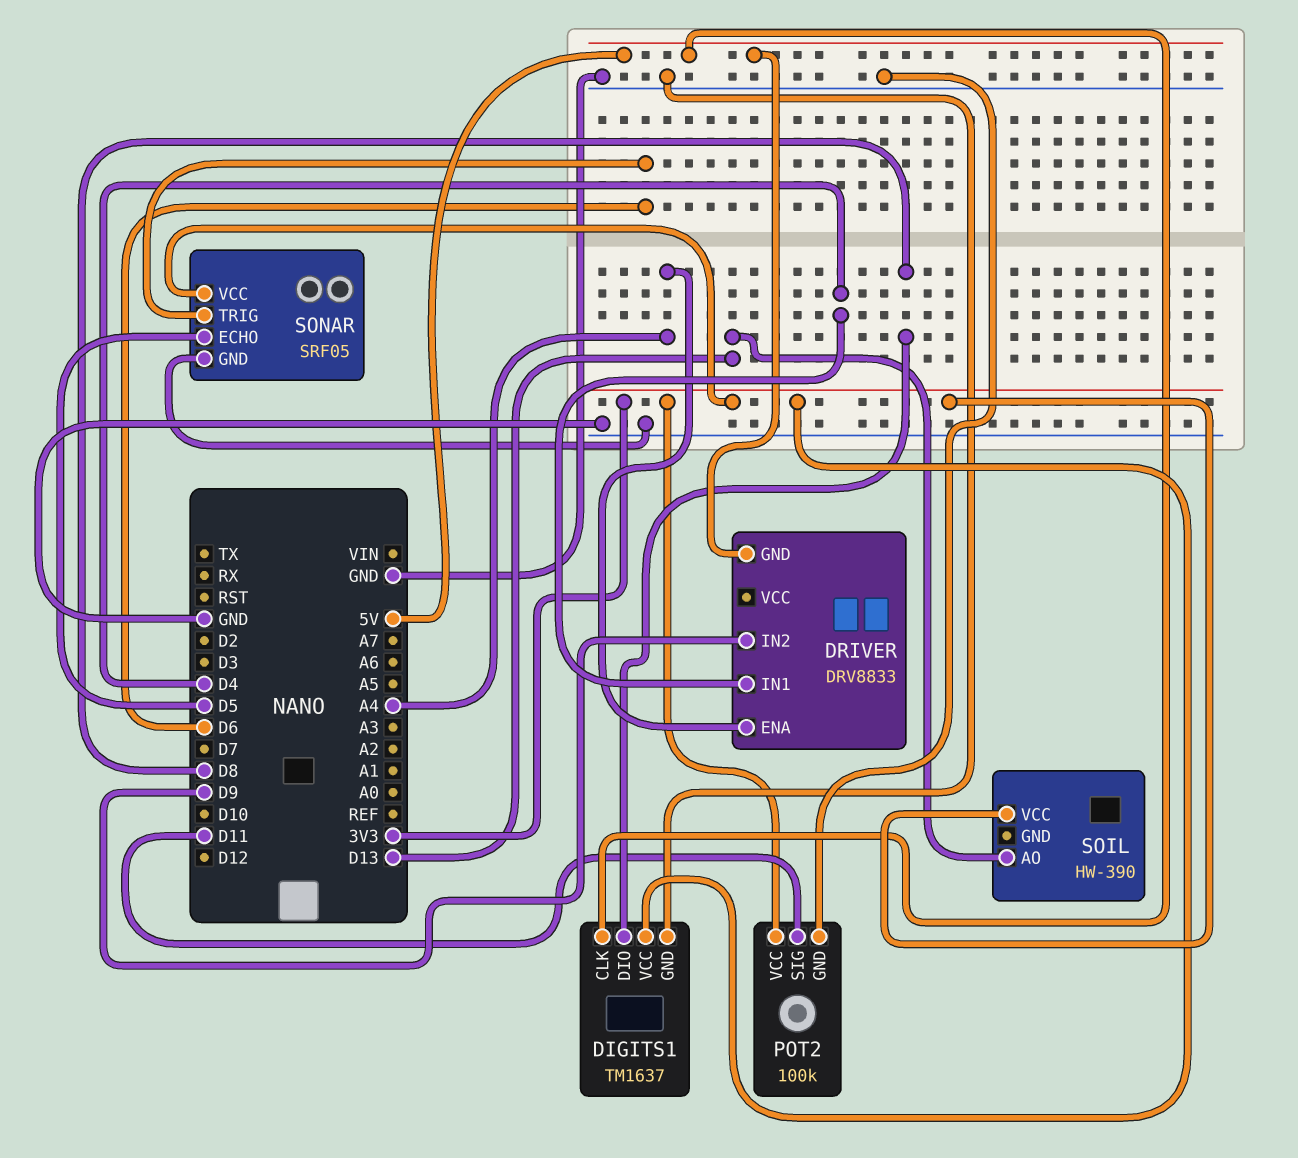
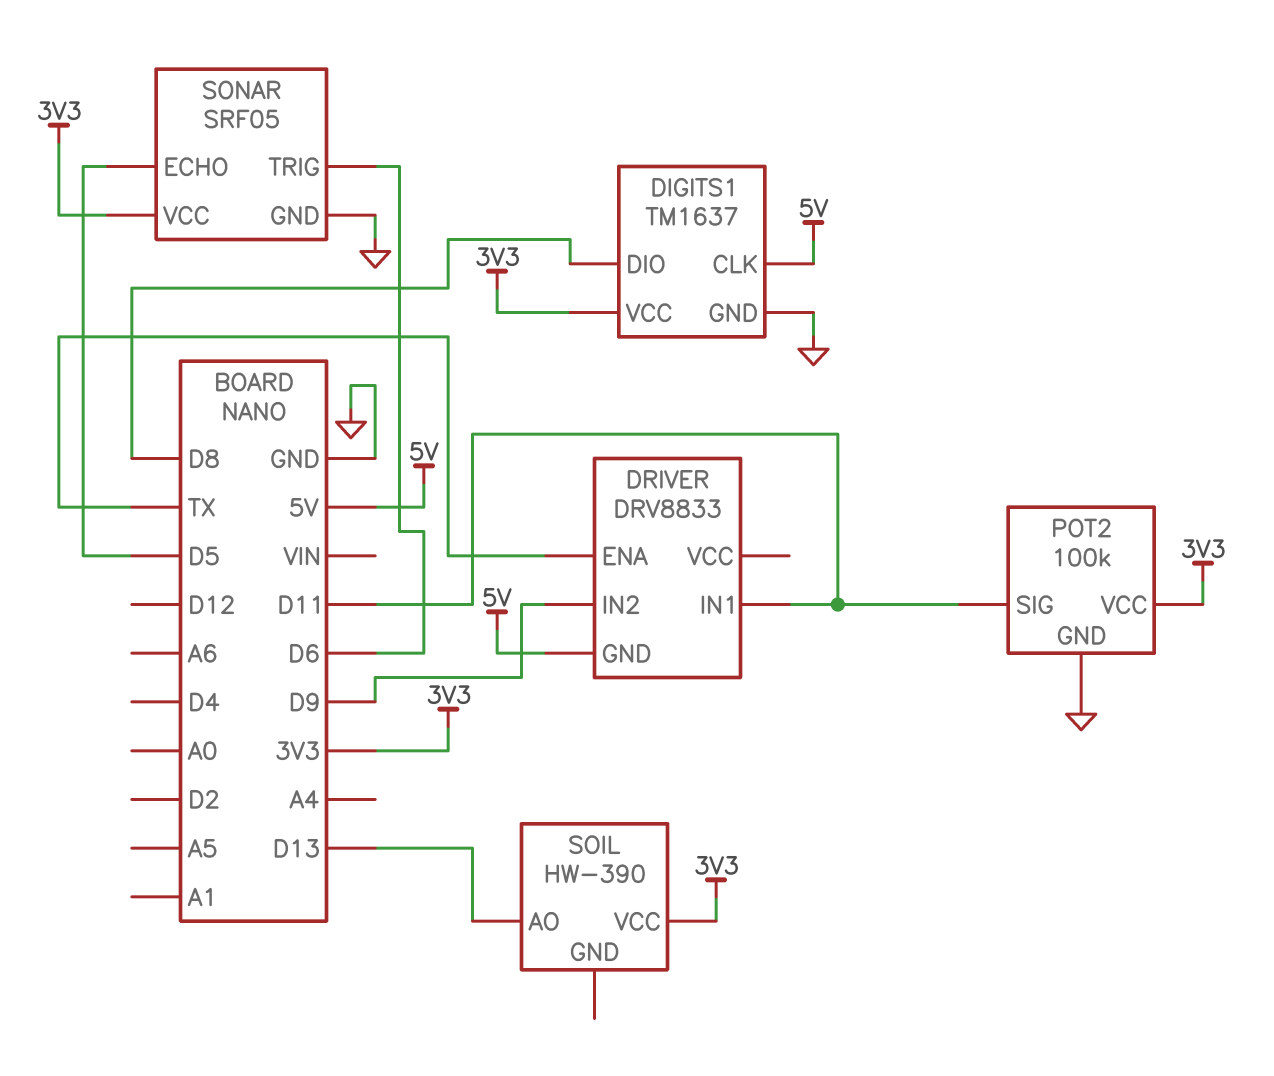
DRIVER pin ENA: A4 -> TX
DRIVER pin IN1: D4 -> D11

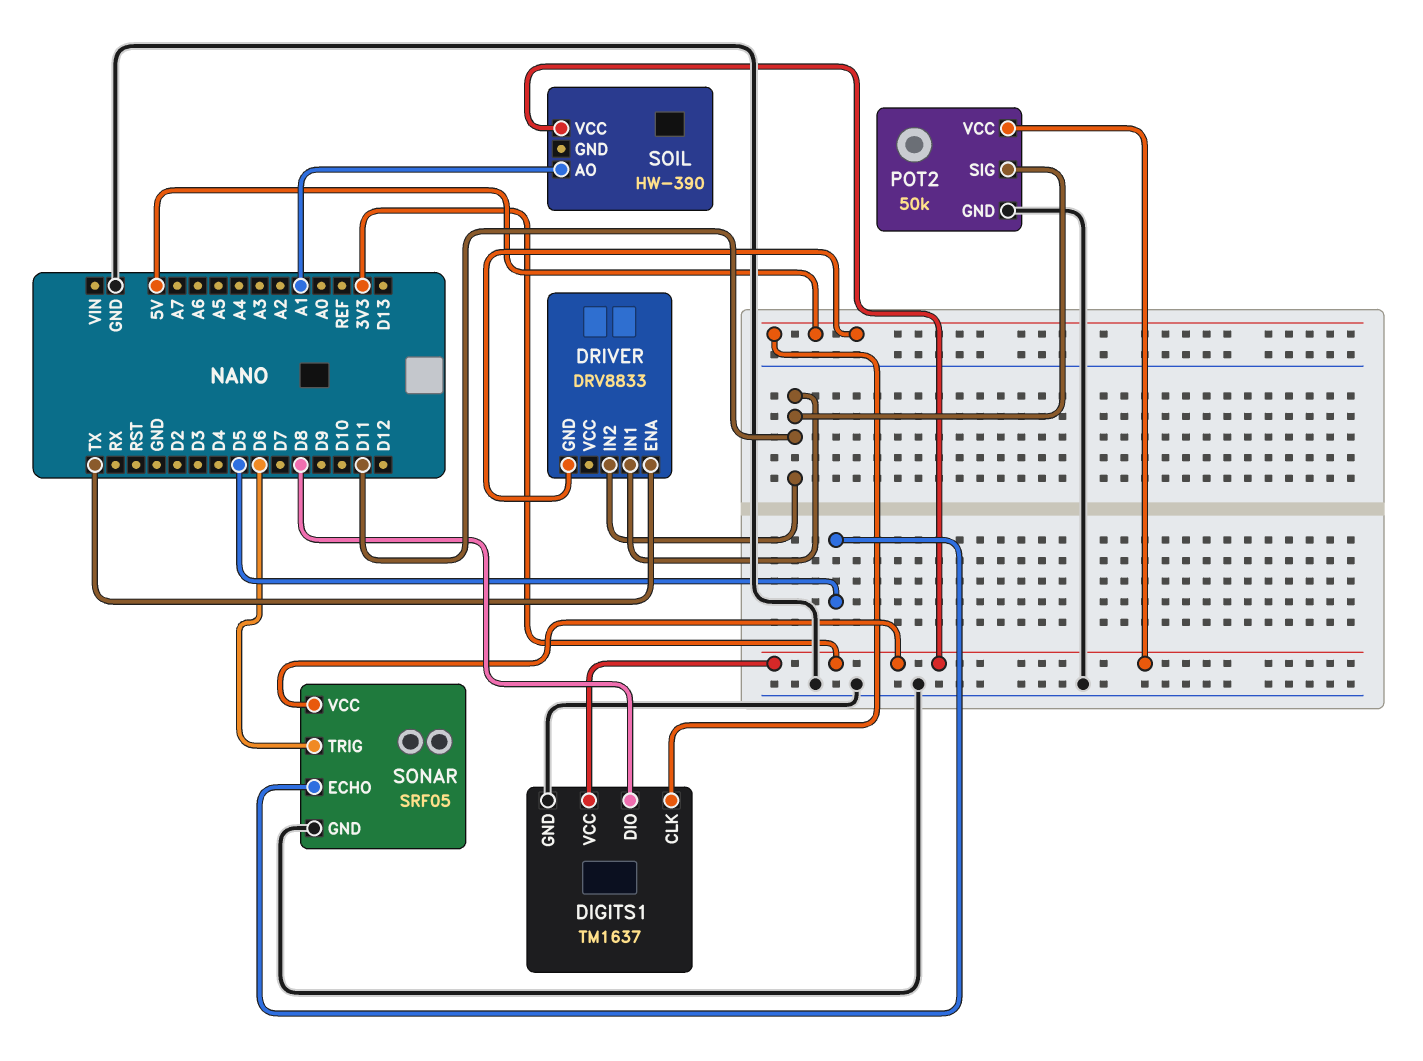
DRIVER pin IN2: D9 -> D11
POT2: 100k -> 50k
SOIL pin AO: D13 -> A1

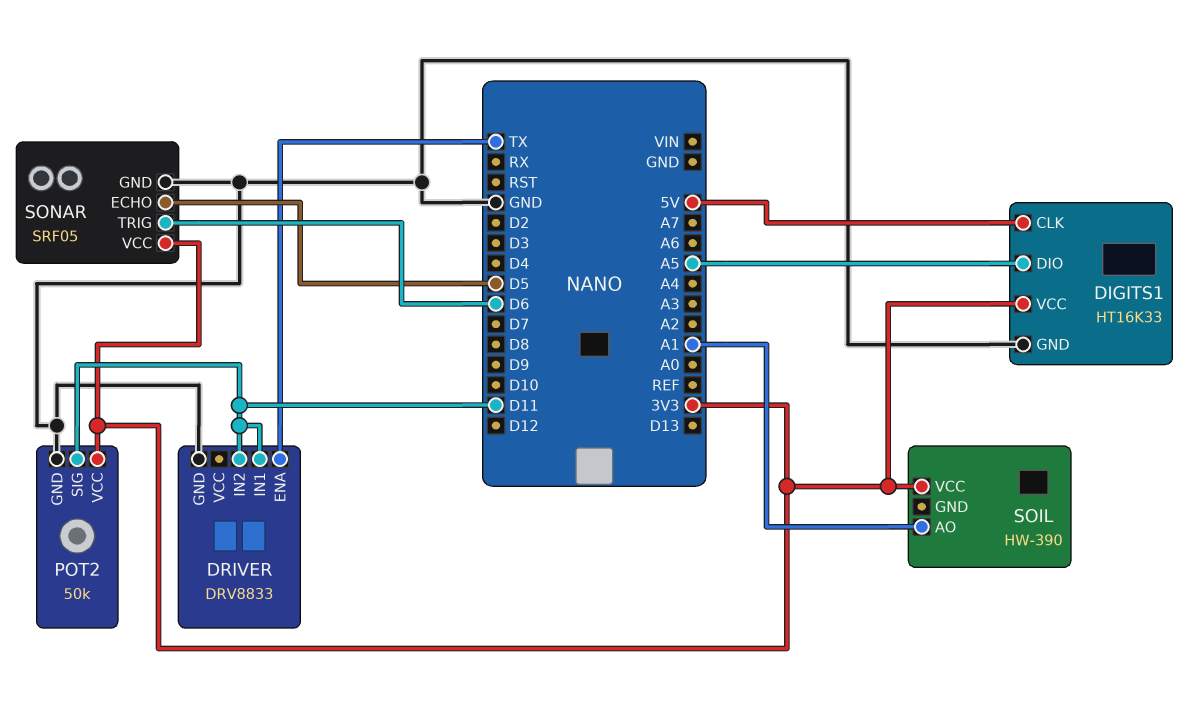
DIGITS1: TM1637 -> HT16K33
DIGITS1 pin DIO: D8 -> A5
DRIVER pin GND: 5V -> GND

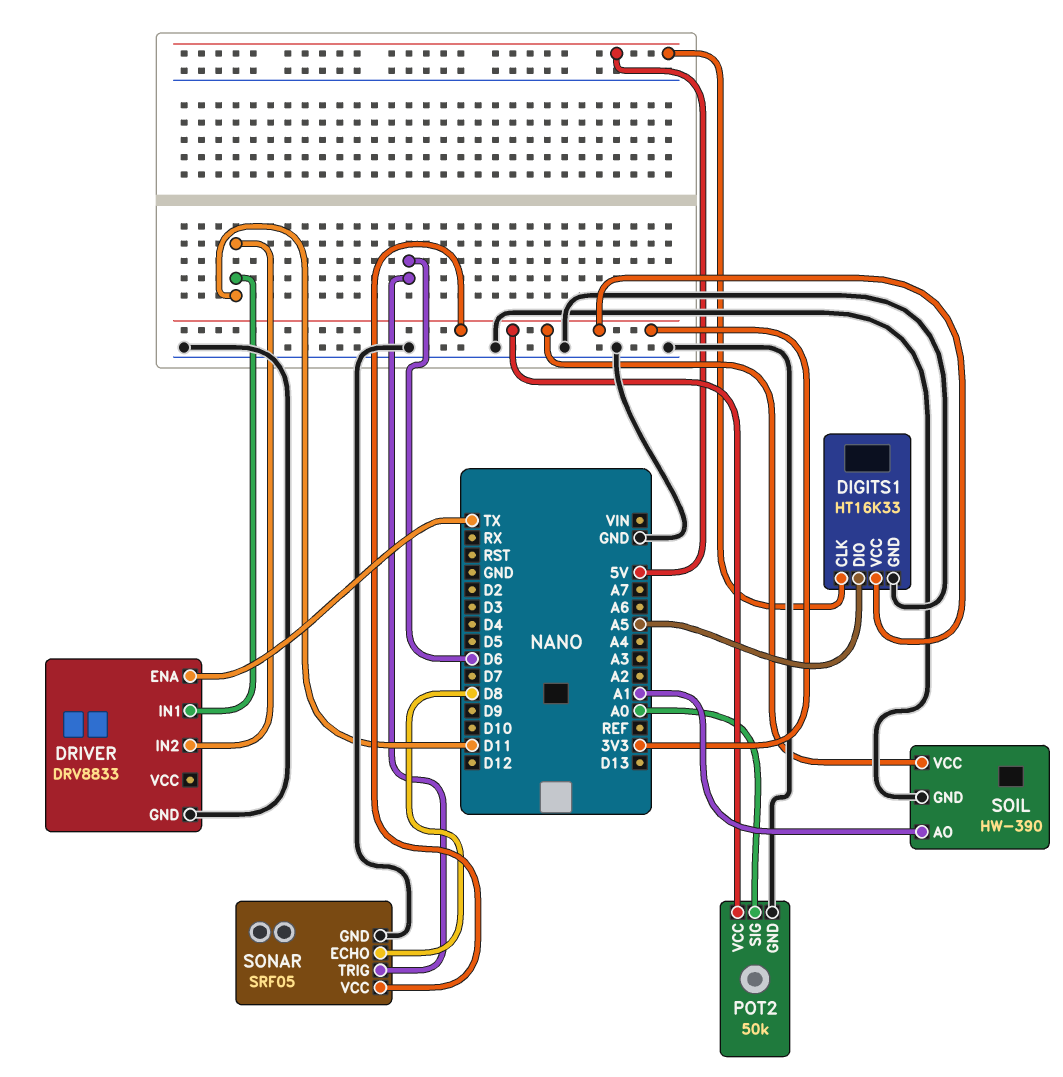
POT2 pin SIG: D11 -> A0
SOIL pin GND: none -> GND
SONAR pin ECHO: D5 -> D8

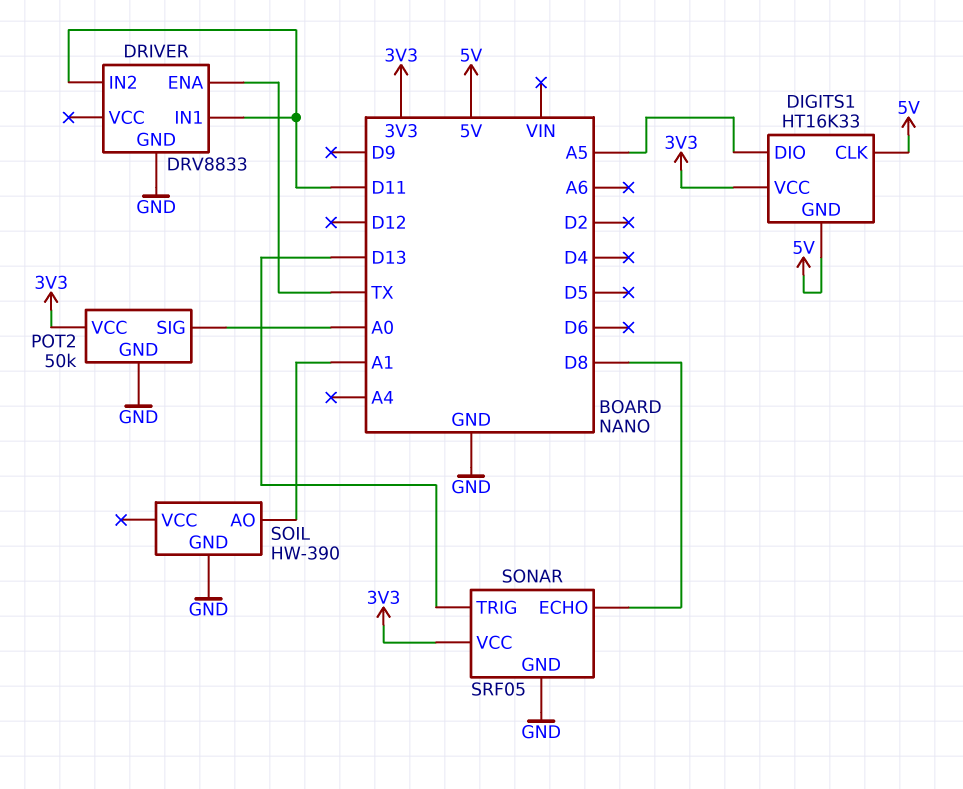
DIGITS1 pin GND: GND -> 5V
SOIL pin VCC: 3V3 -> none
SONAR pin TRIG: D6 -> D13

